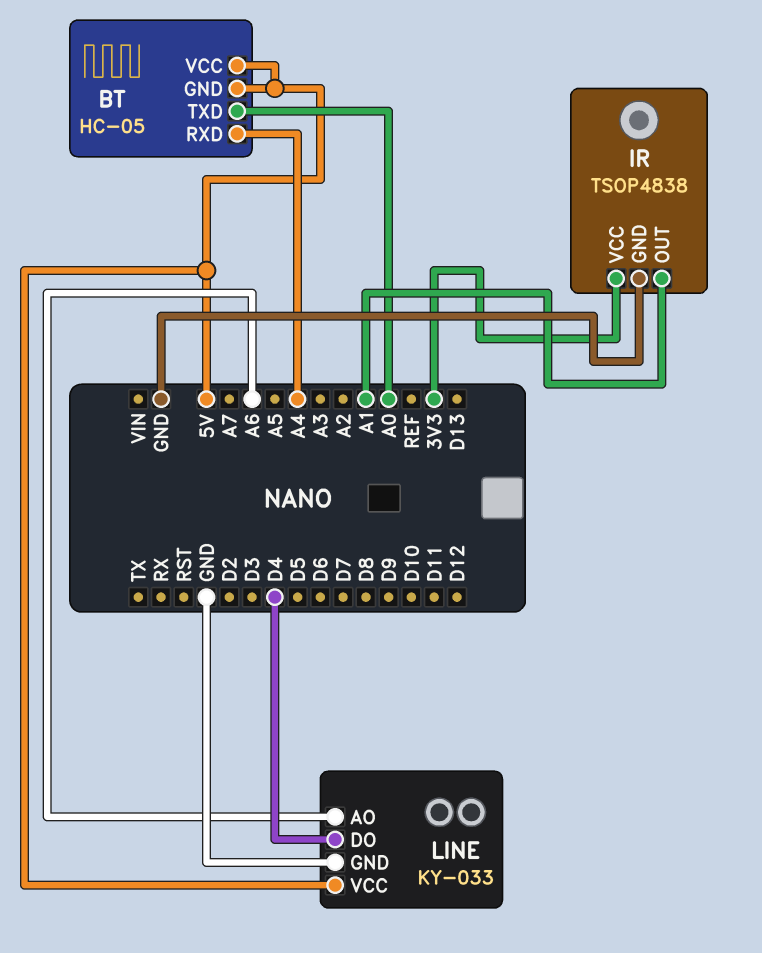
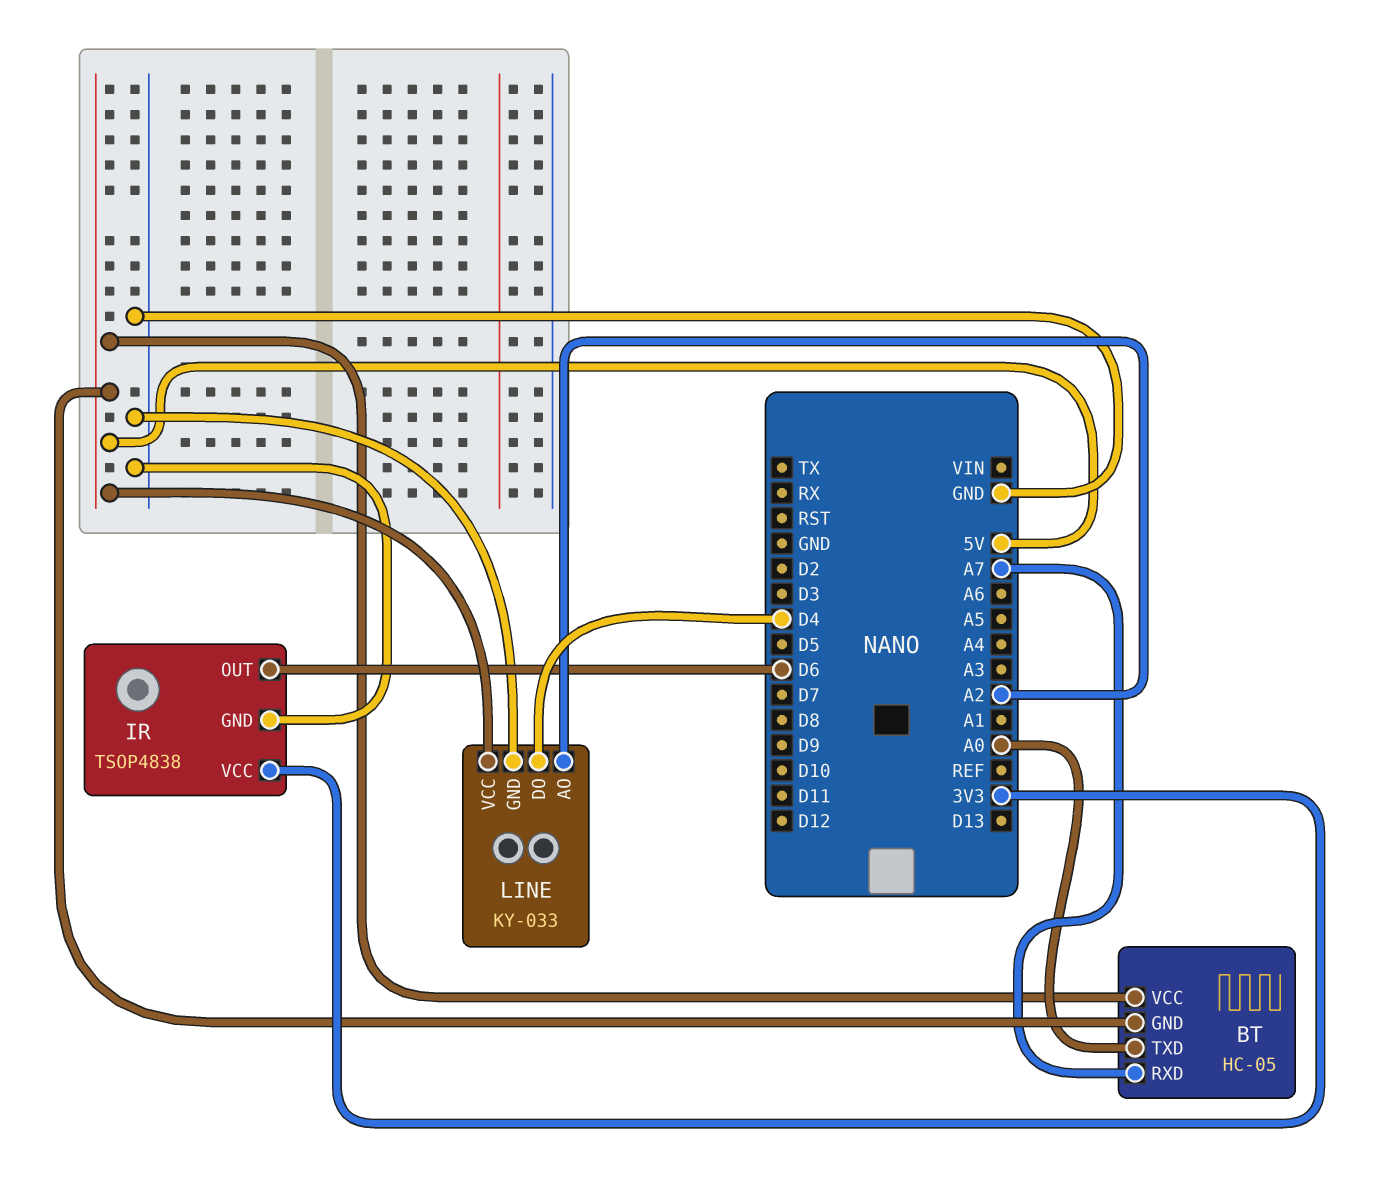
BT pin RXD: A4 -> A7
IR pin OUT: A1 -> D6
LINE pin AO: A6 -> A2

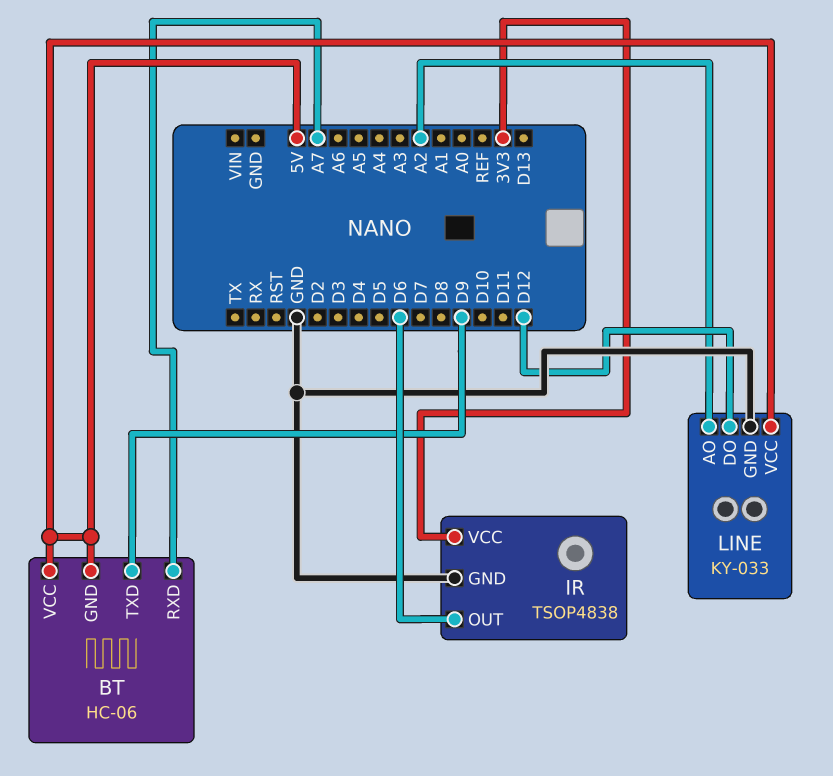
BT: HC-05 -> HC-06
BT pin TXD: A0 -> D9
LINE pin DO: D4 -> D12

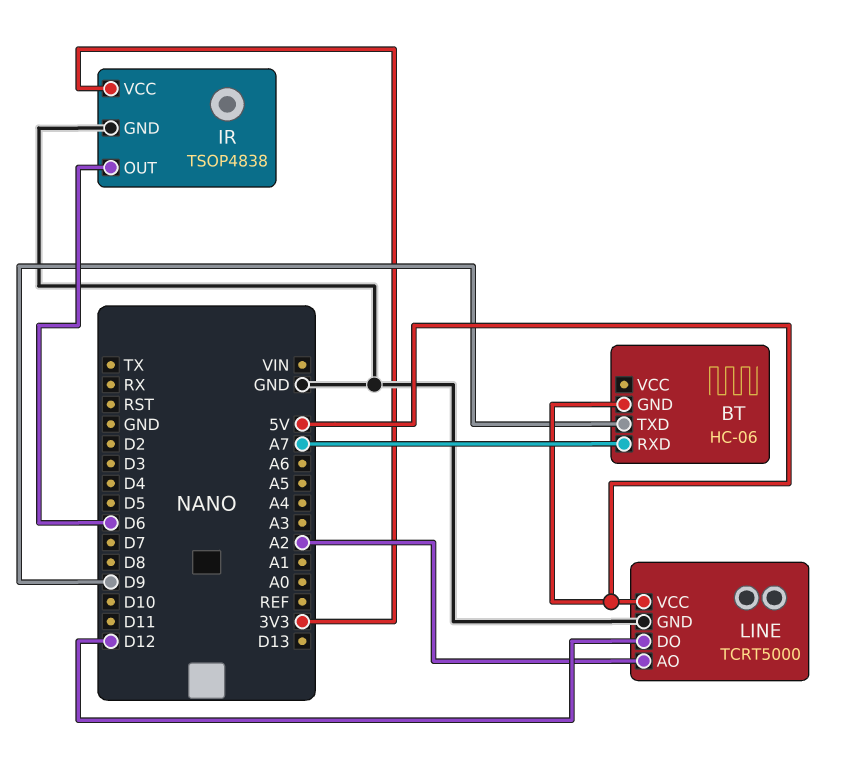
BT pin VCC: 5V -> none
LINE: KY-033 -> TCRT5000

